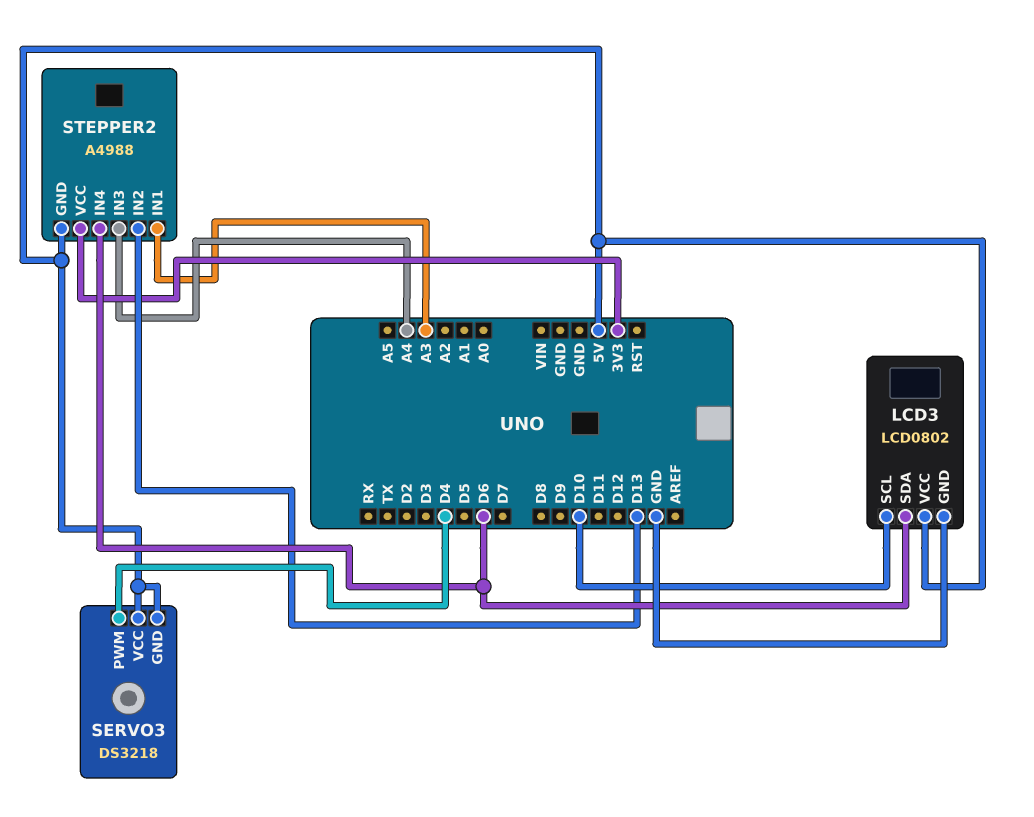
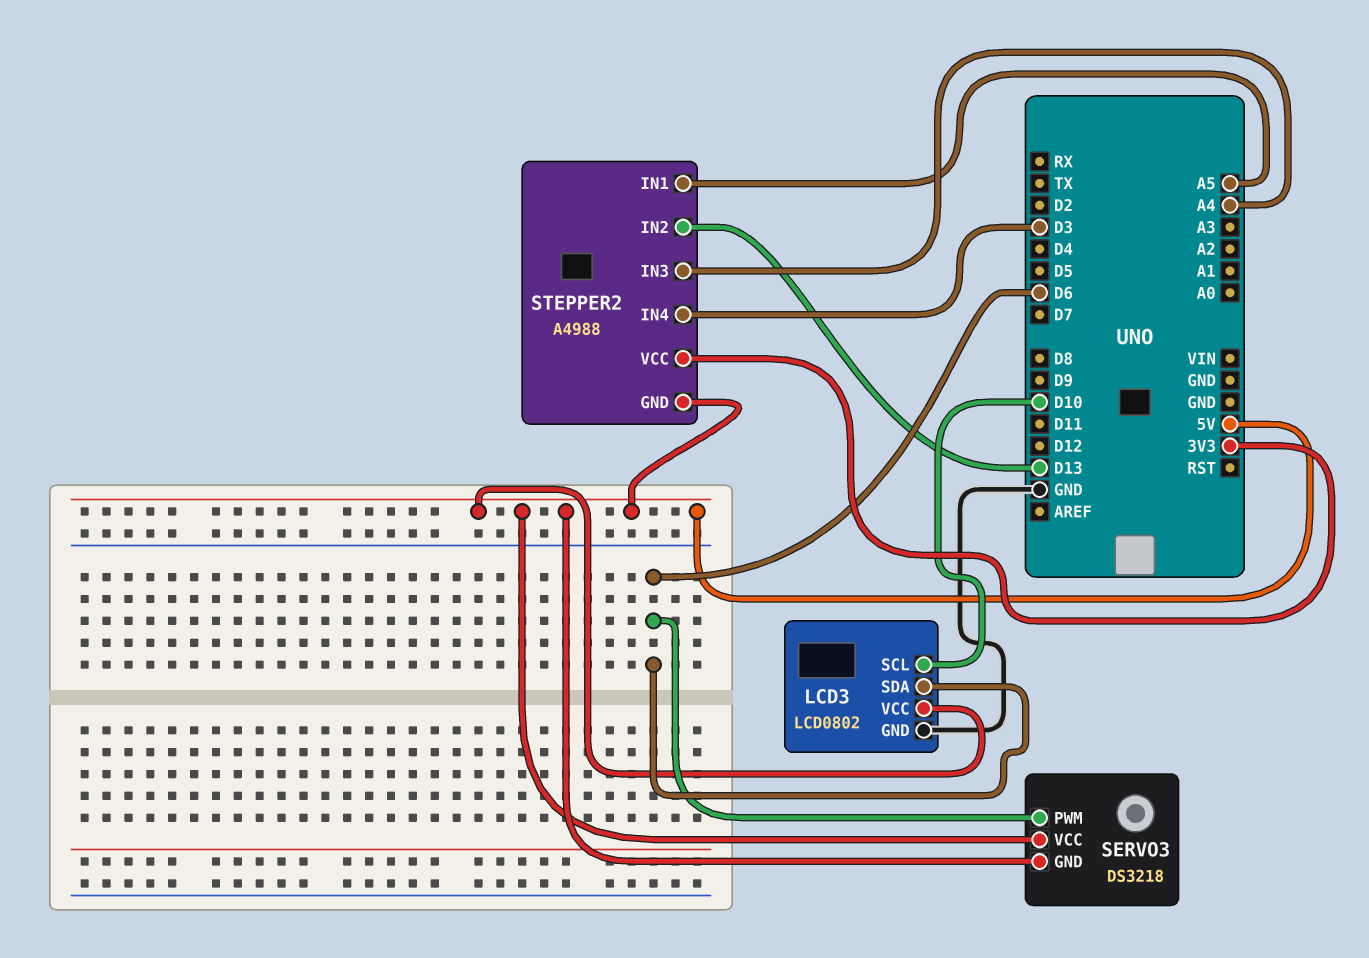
SERVO3 pin PWM: D4 -> D6
STEPPER2 pin IN1: A3 -> A5
STEPPER2 pin IN4: D6 -> D3

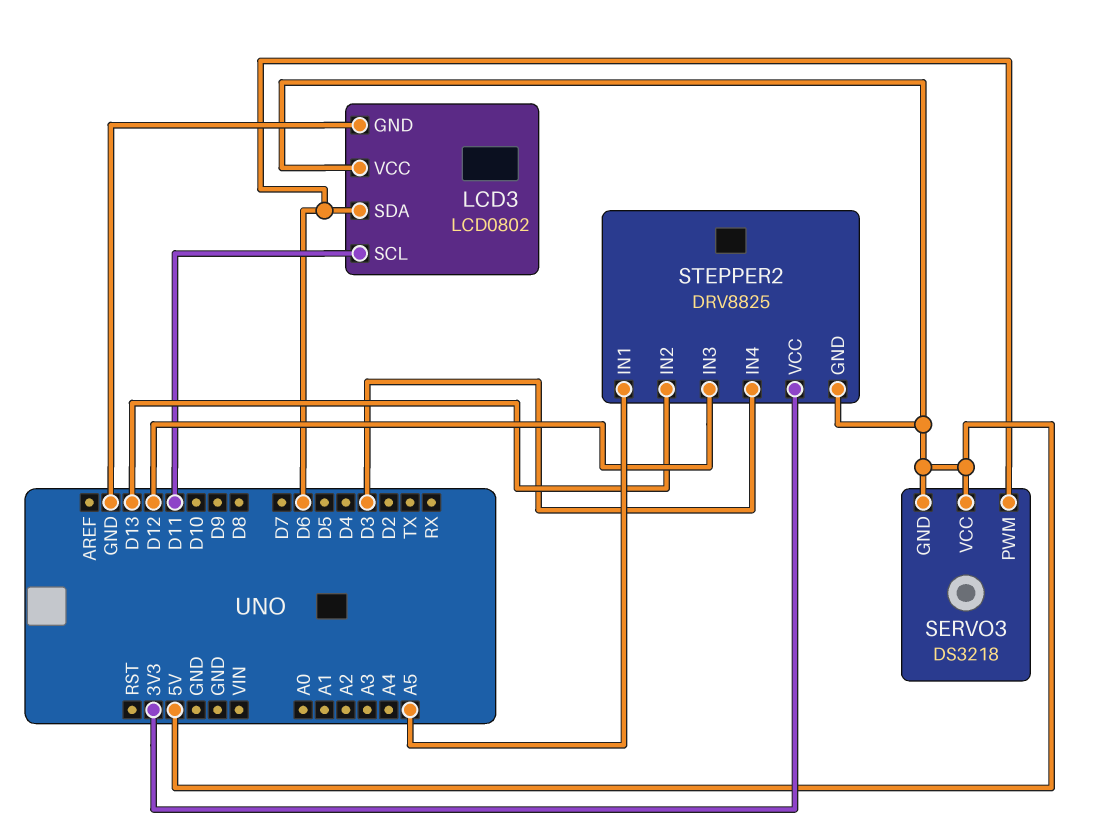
LCD3 pin SCL: D10 -> D11
STEPPER2: A4988 -> DRV8825
STEPPER2 pin IN3: A4 -> D12

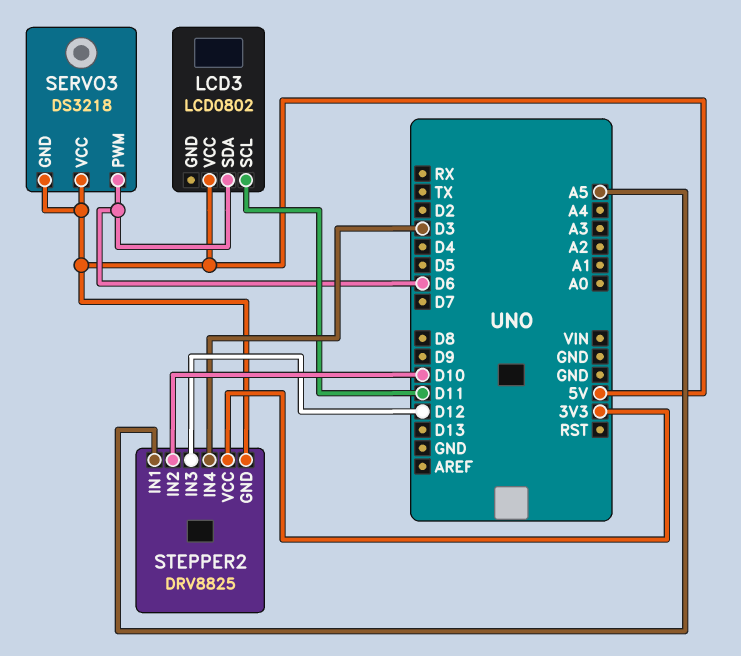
LCD3 pin GND: GND -> none
STEPPER2 pin IN2: D13 -> D10

